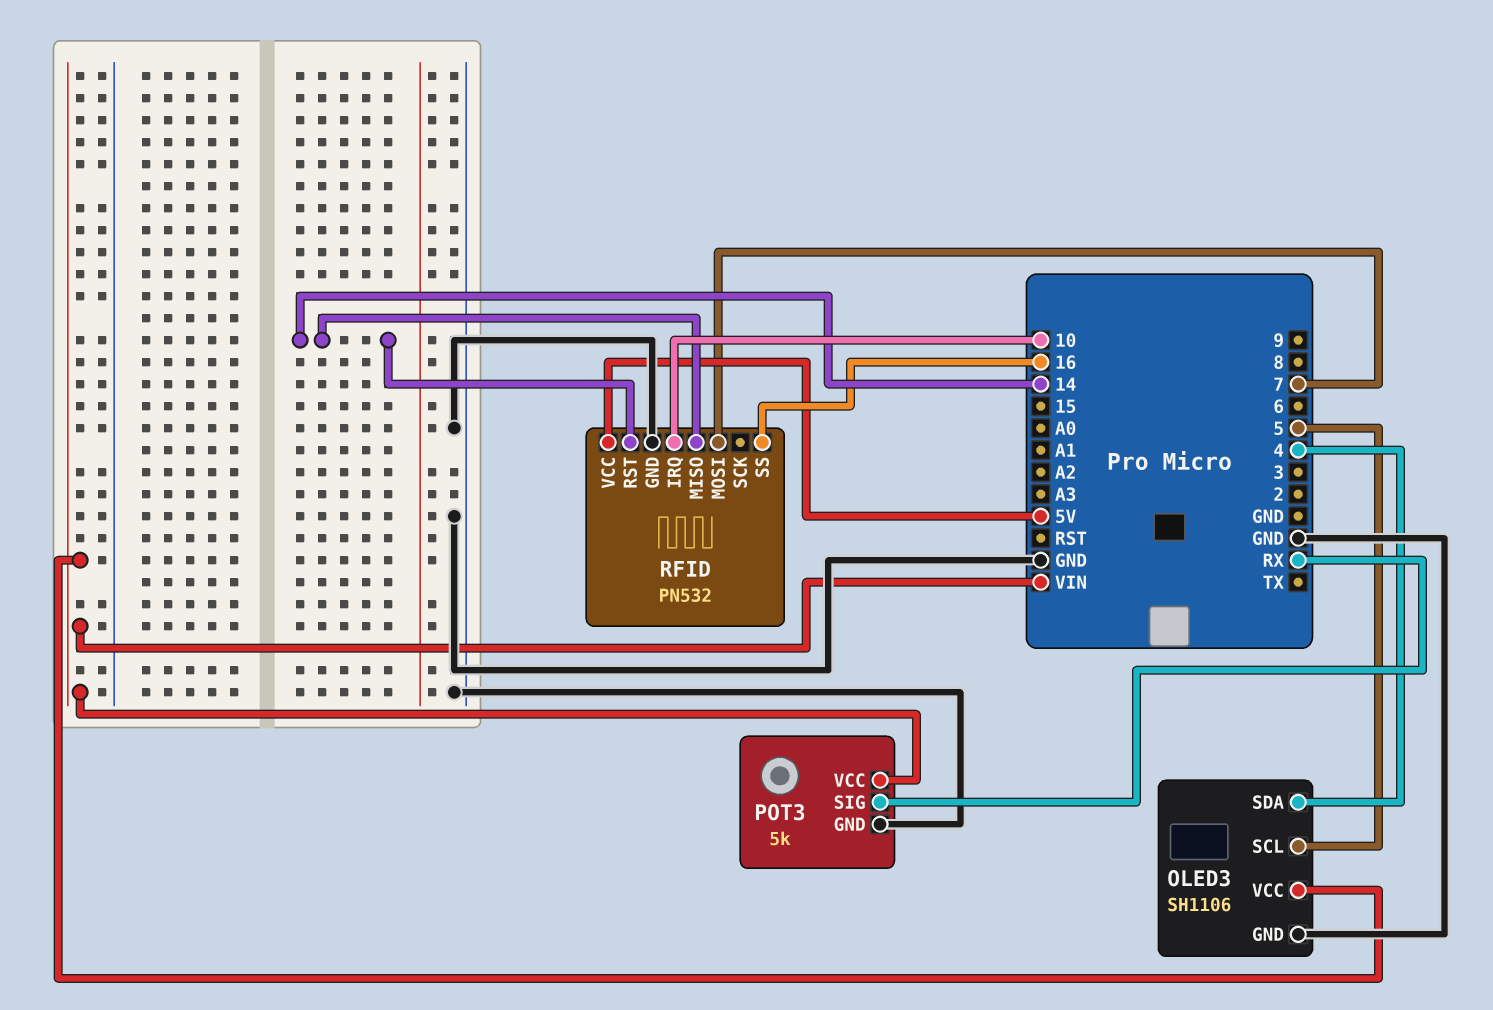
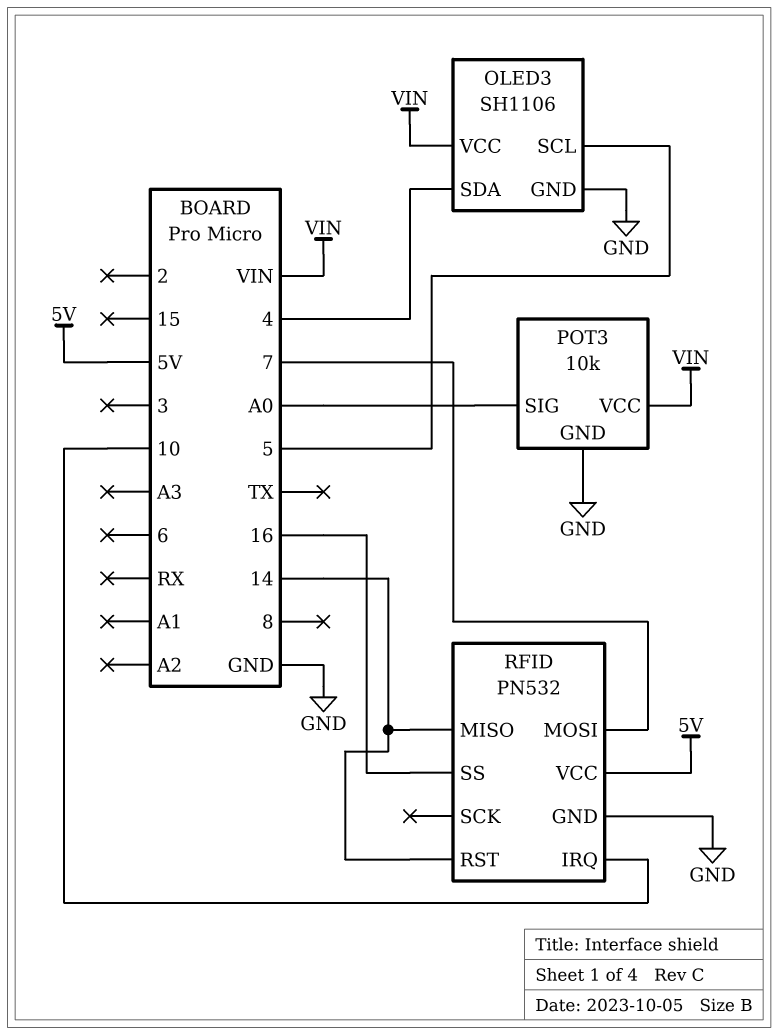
POT3: 5k -> 10k
POT3 pin SIG: RX -> A0

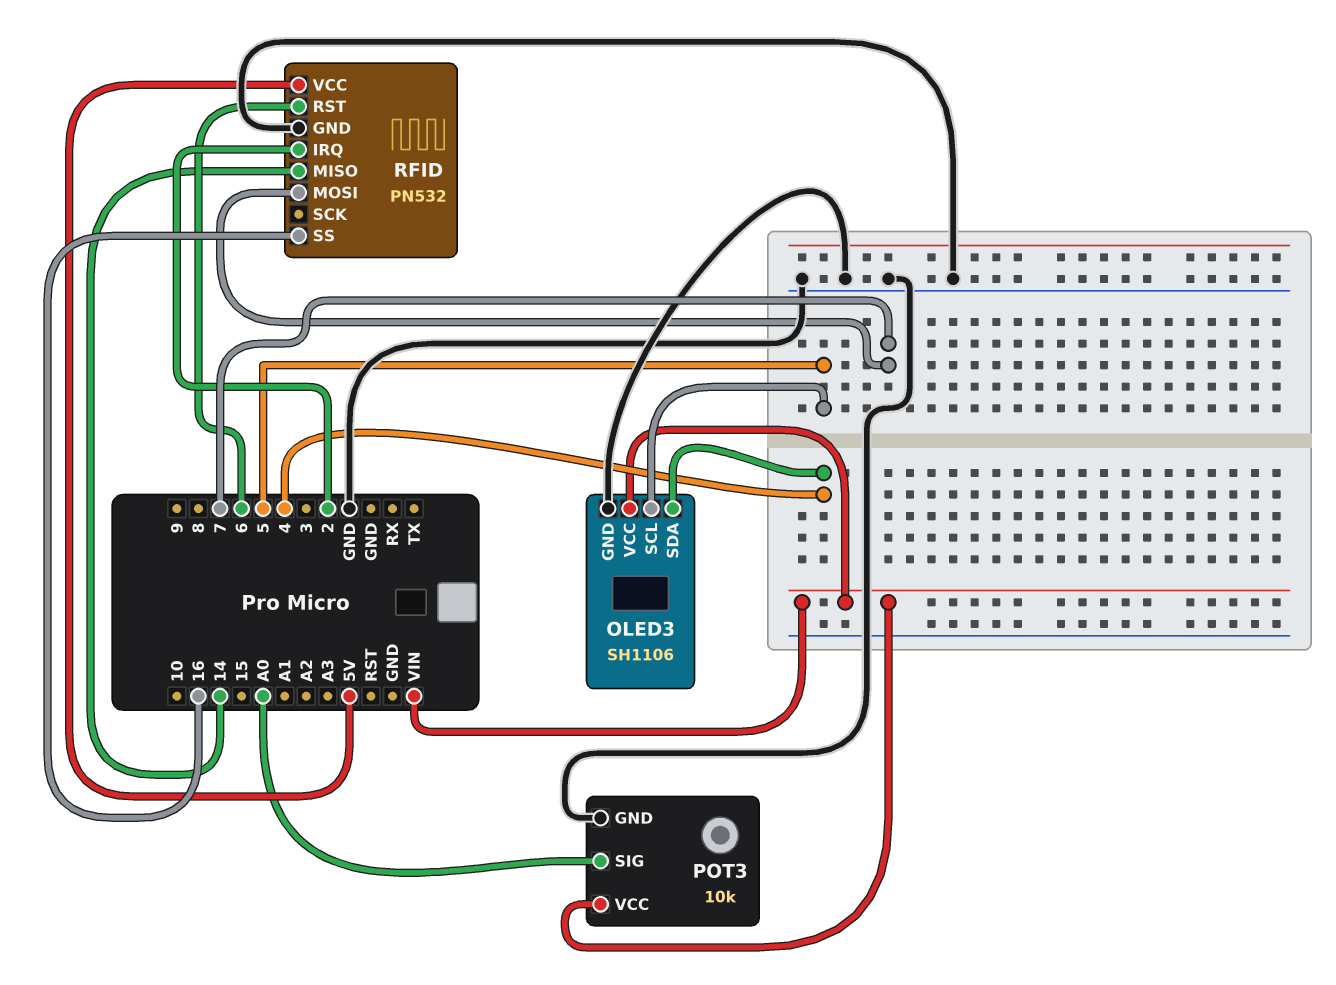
RFID pin IRQ: 10 -> 2
RFID pin RST: 14 -> 6

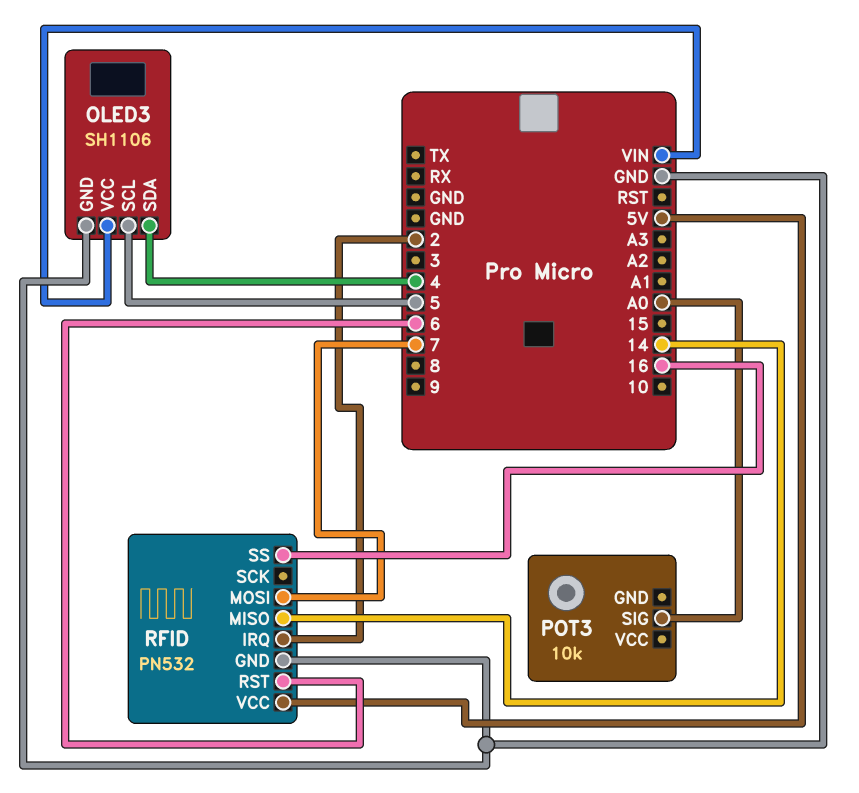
POT3 pin GND: GND -> none
POT3 pin VCC: VIN -> none

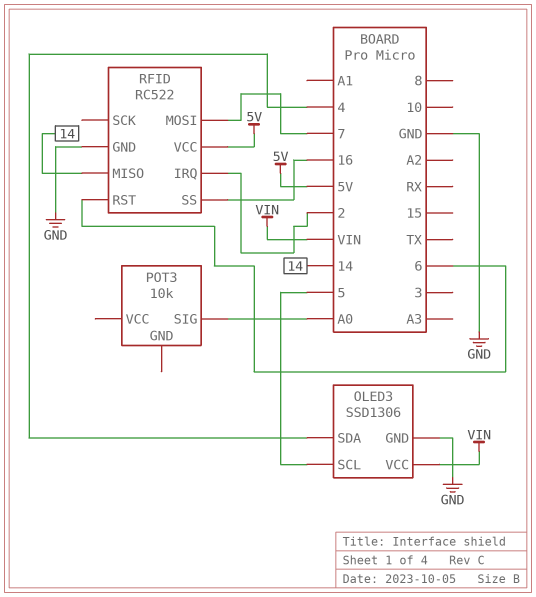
OLED3: SH1106 -> SSD1306
RFID: PN532 -> RC522

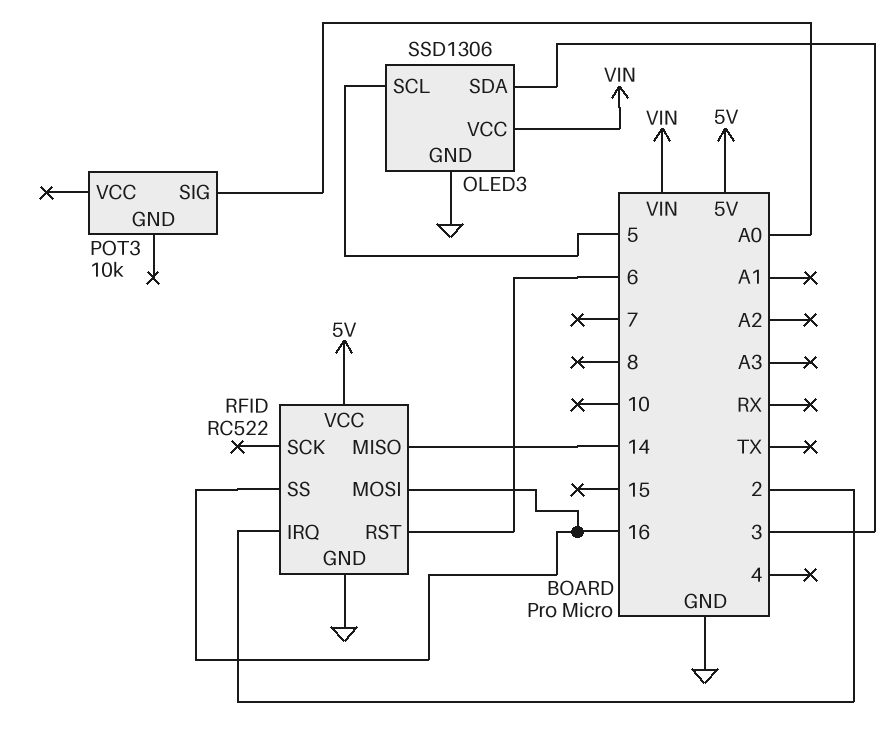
OLED3 pin SDA: 4 -> 3
RFID pin MOSI: 7 -> 16

